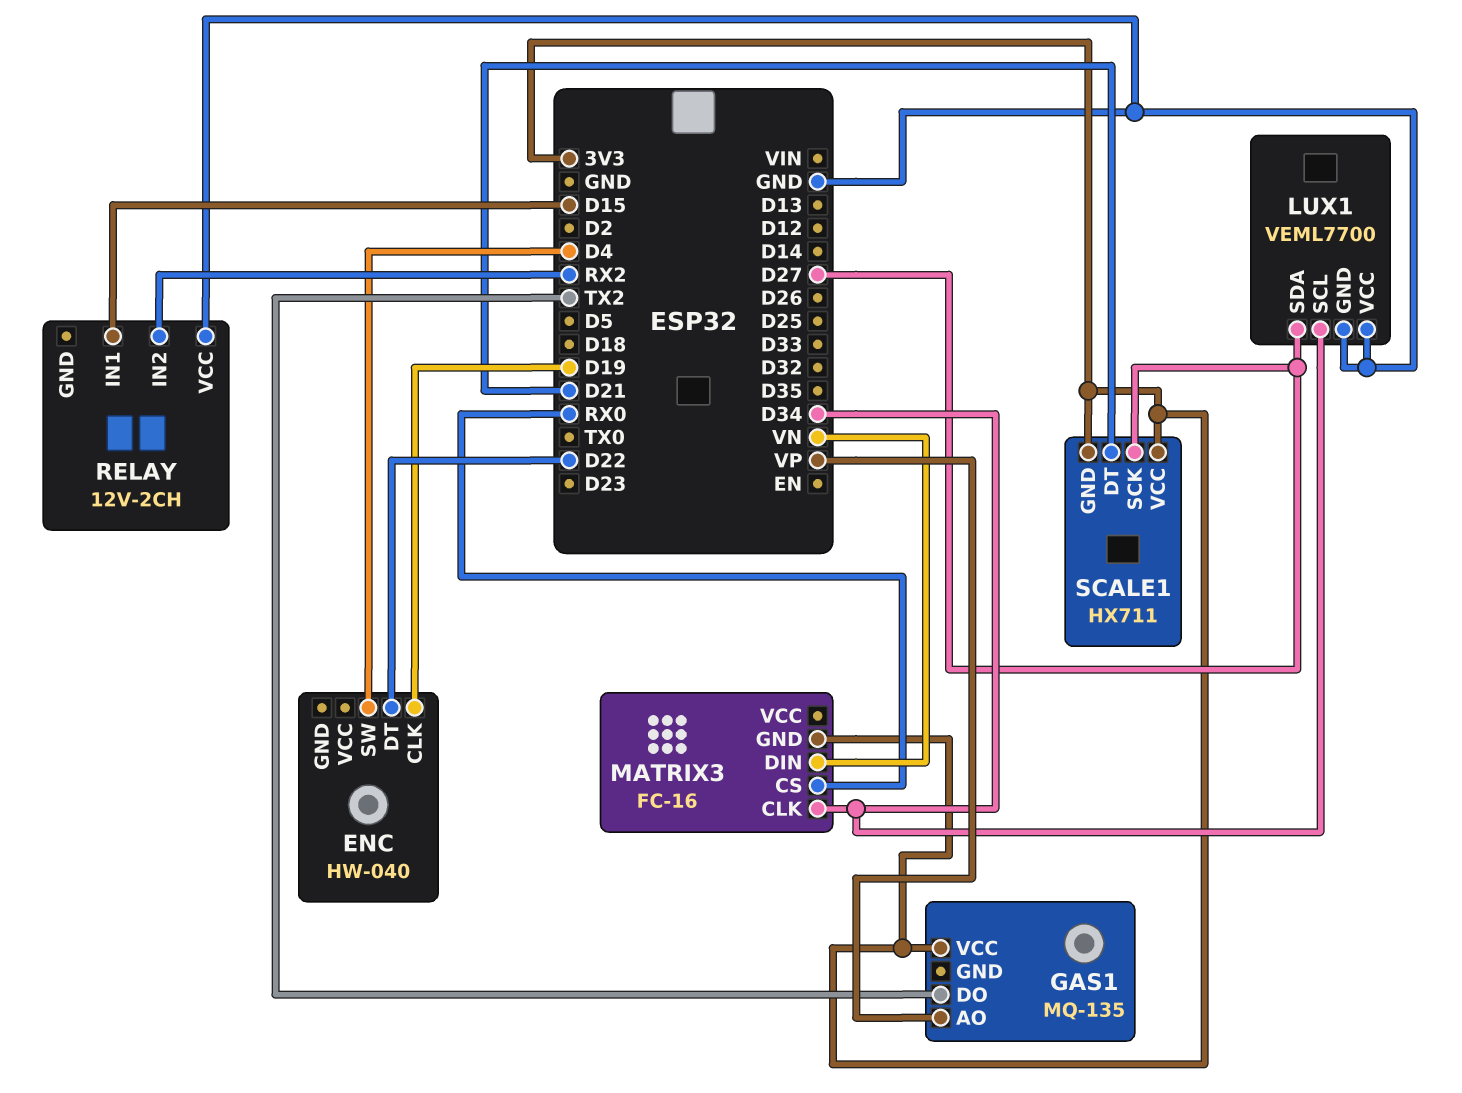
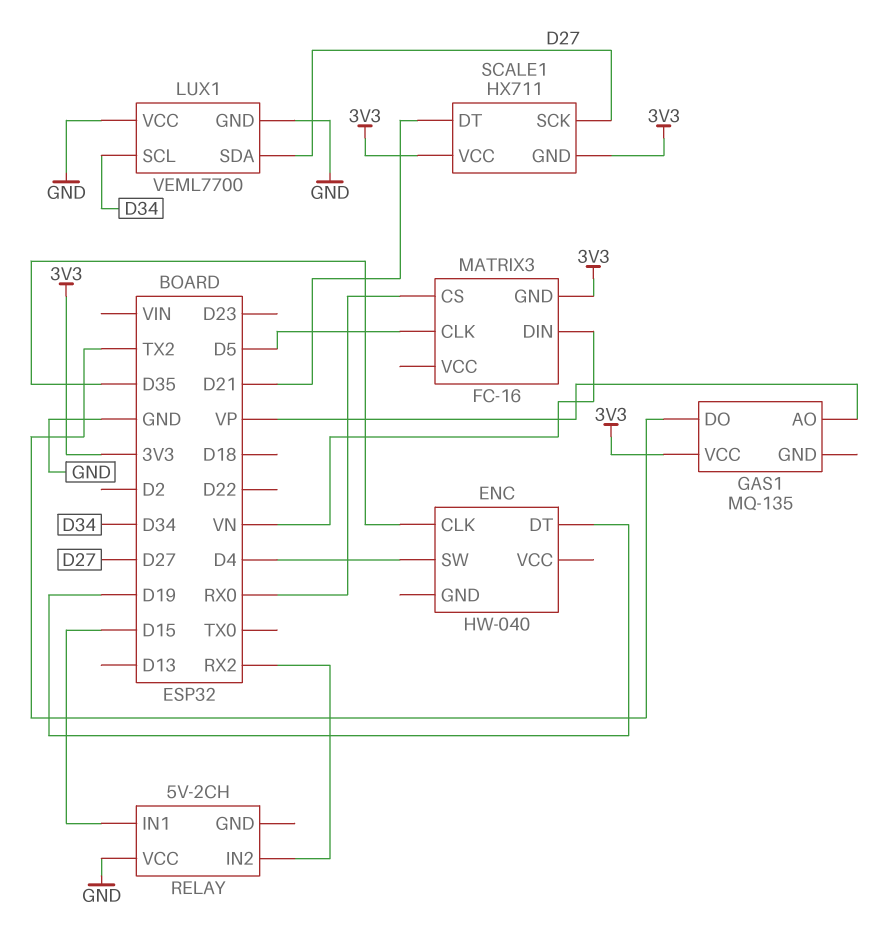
ENC pin CLK: D19 -> D35
ENC pin DT: D22 -> D19
MATRIX3 pin CLK: D34 -> D5
RELAY: 12V-2CH -> 5V-2CH

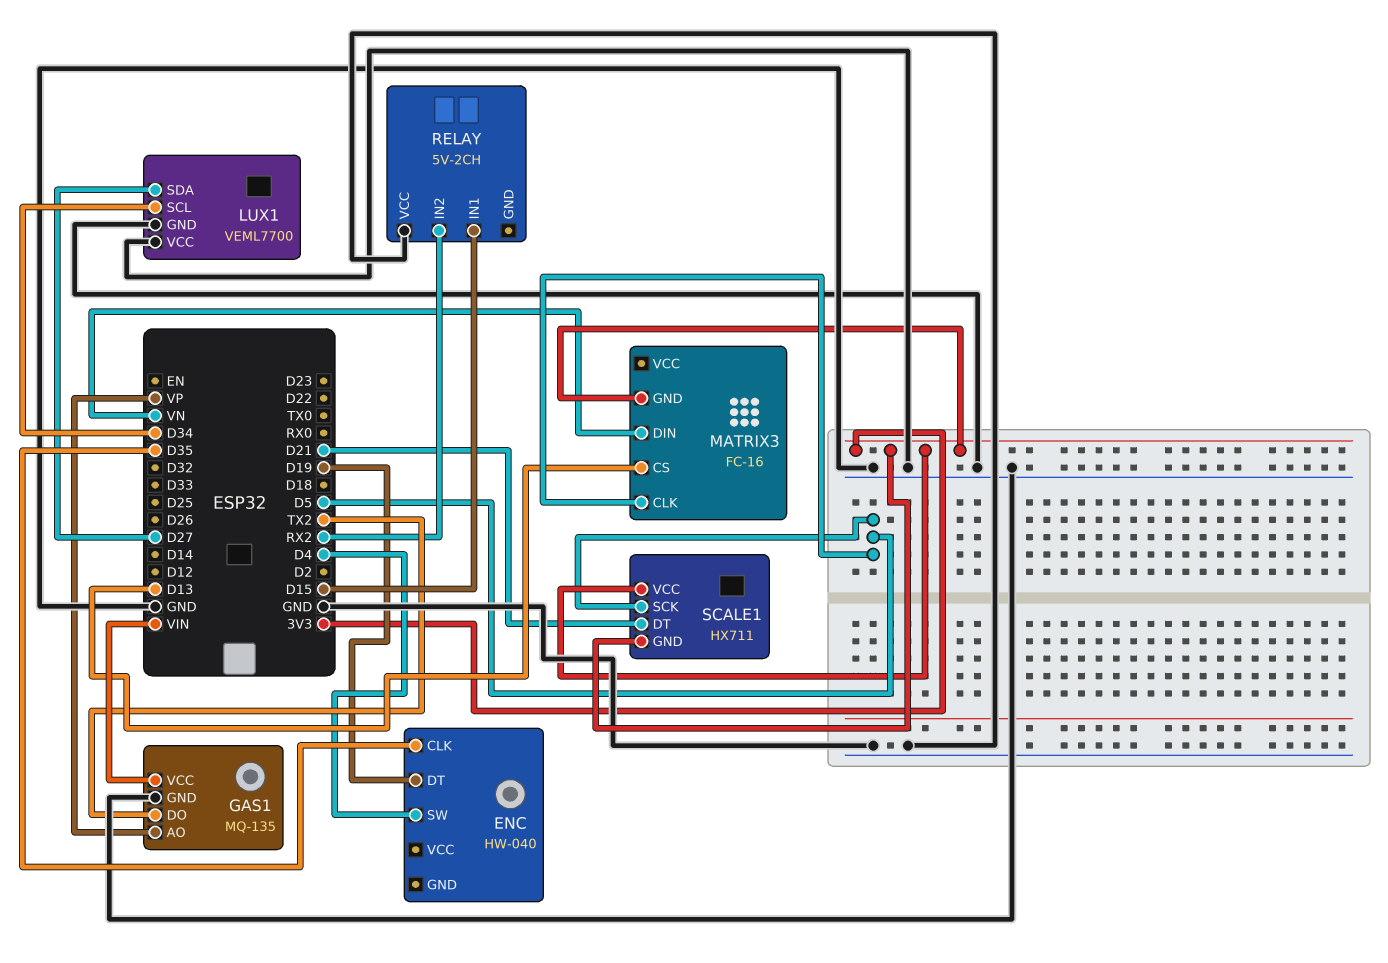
GAS1 pin GND: none -> GND
GAS1 pin VCC: 3V3 -> VIN
MATRIX3 pin CS: RX0 -> D13
SCALE1 pin SCK: D27 -> D5

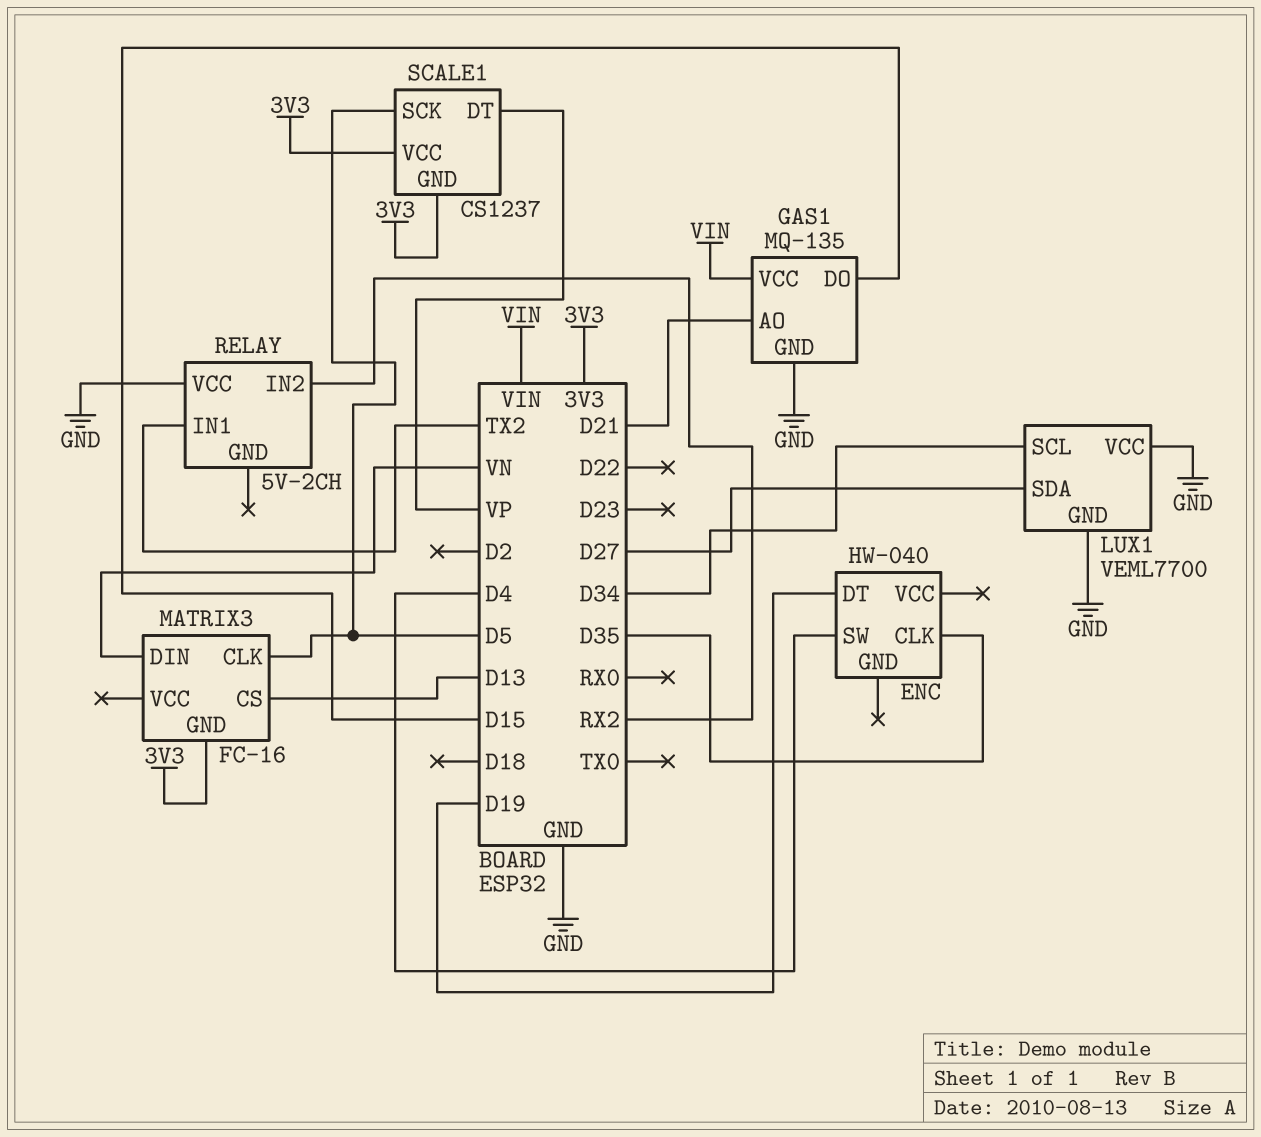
GAS1 pin AO: VP -> D21
GAS1 pin DO: TX2 -> D15
RELAY pin IN1: D15 -> TX2
SCALE1: HX711 -> CS1237
SCALE1 pin DT: D21 -> VP

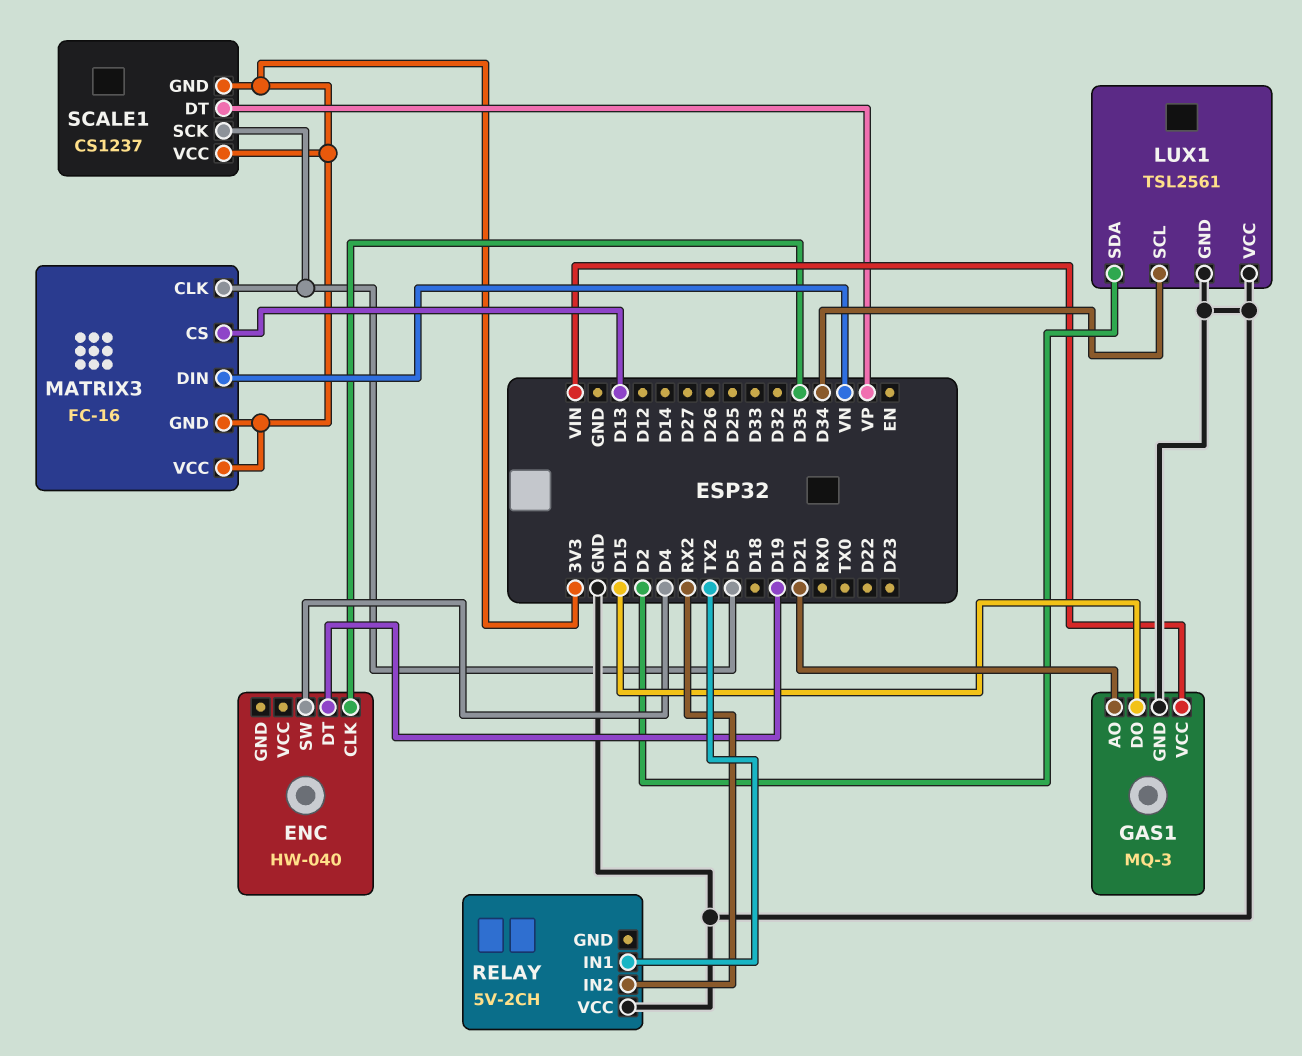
GAS1: MQ-135 -> MQ-3
LUX1: VEML7700 -> TSL2561
LUX1 pin SDA: D27 -> D2
MATRIX3 pin VCC: none -> 3V3

